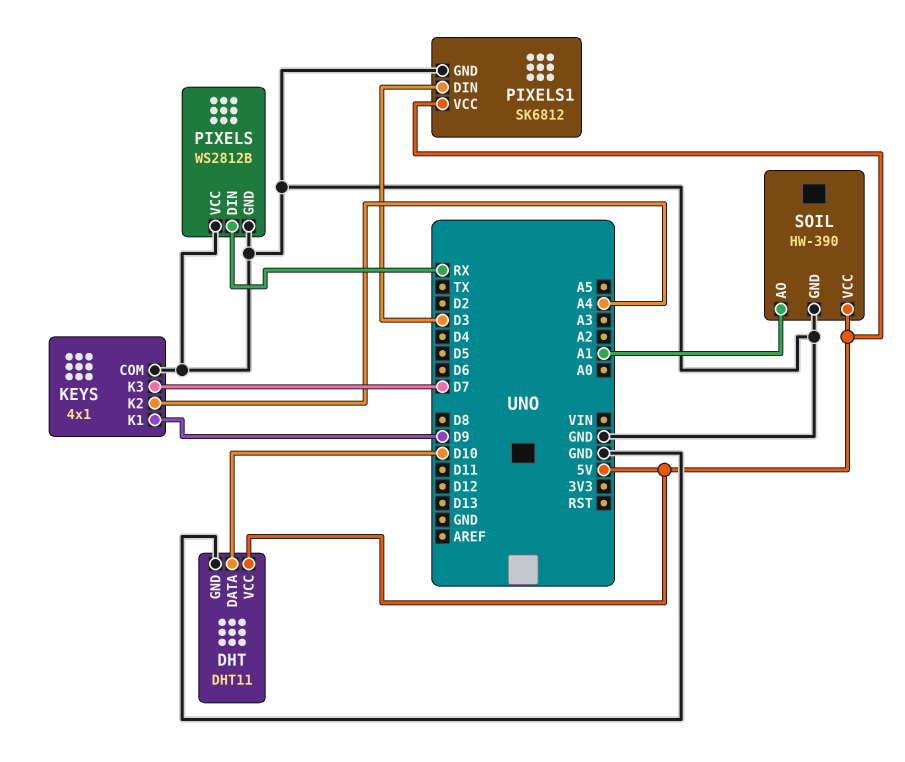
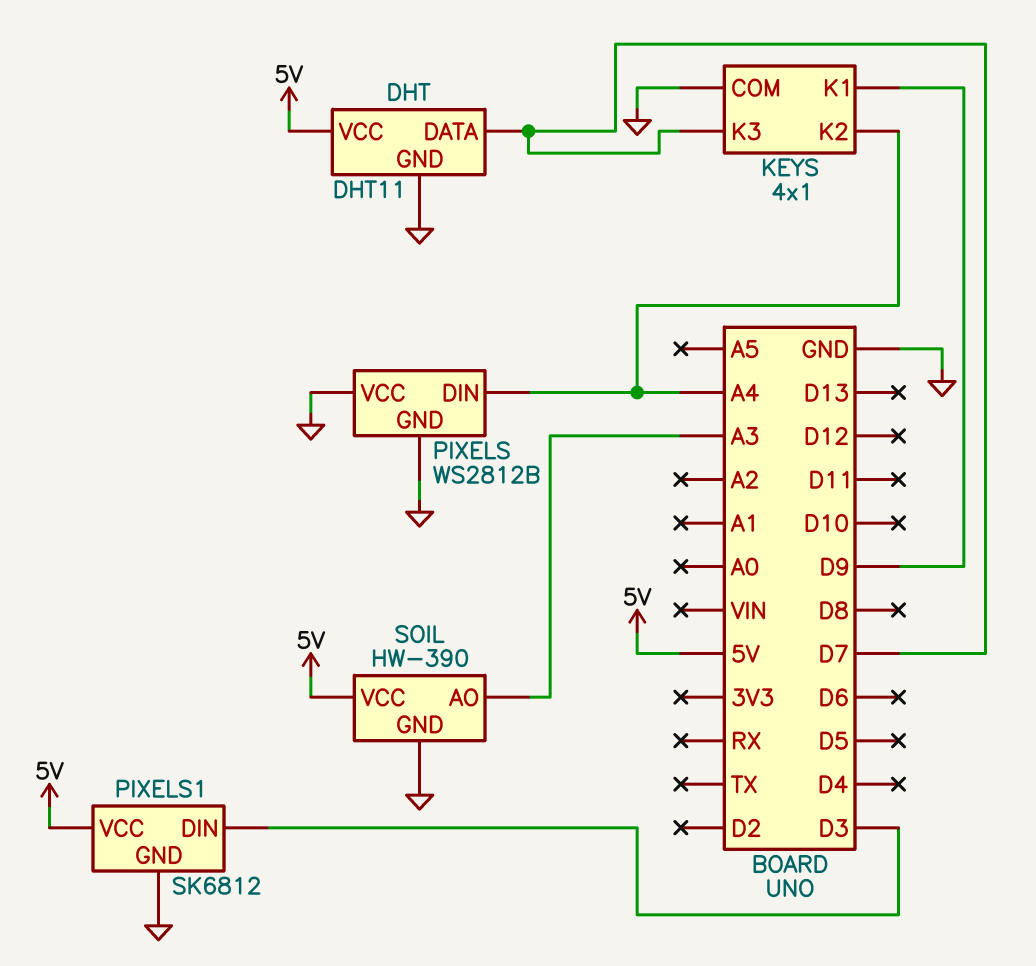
DHT pin DATA: D10 -> D7
PIXELS pin DIN: RX -> A4
SOIL pin AO: A1 -> A3

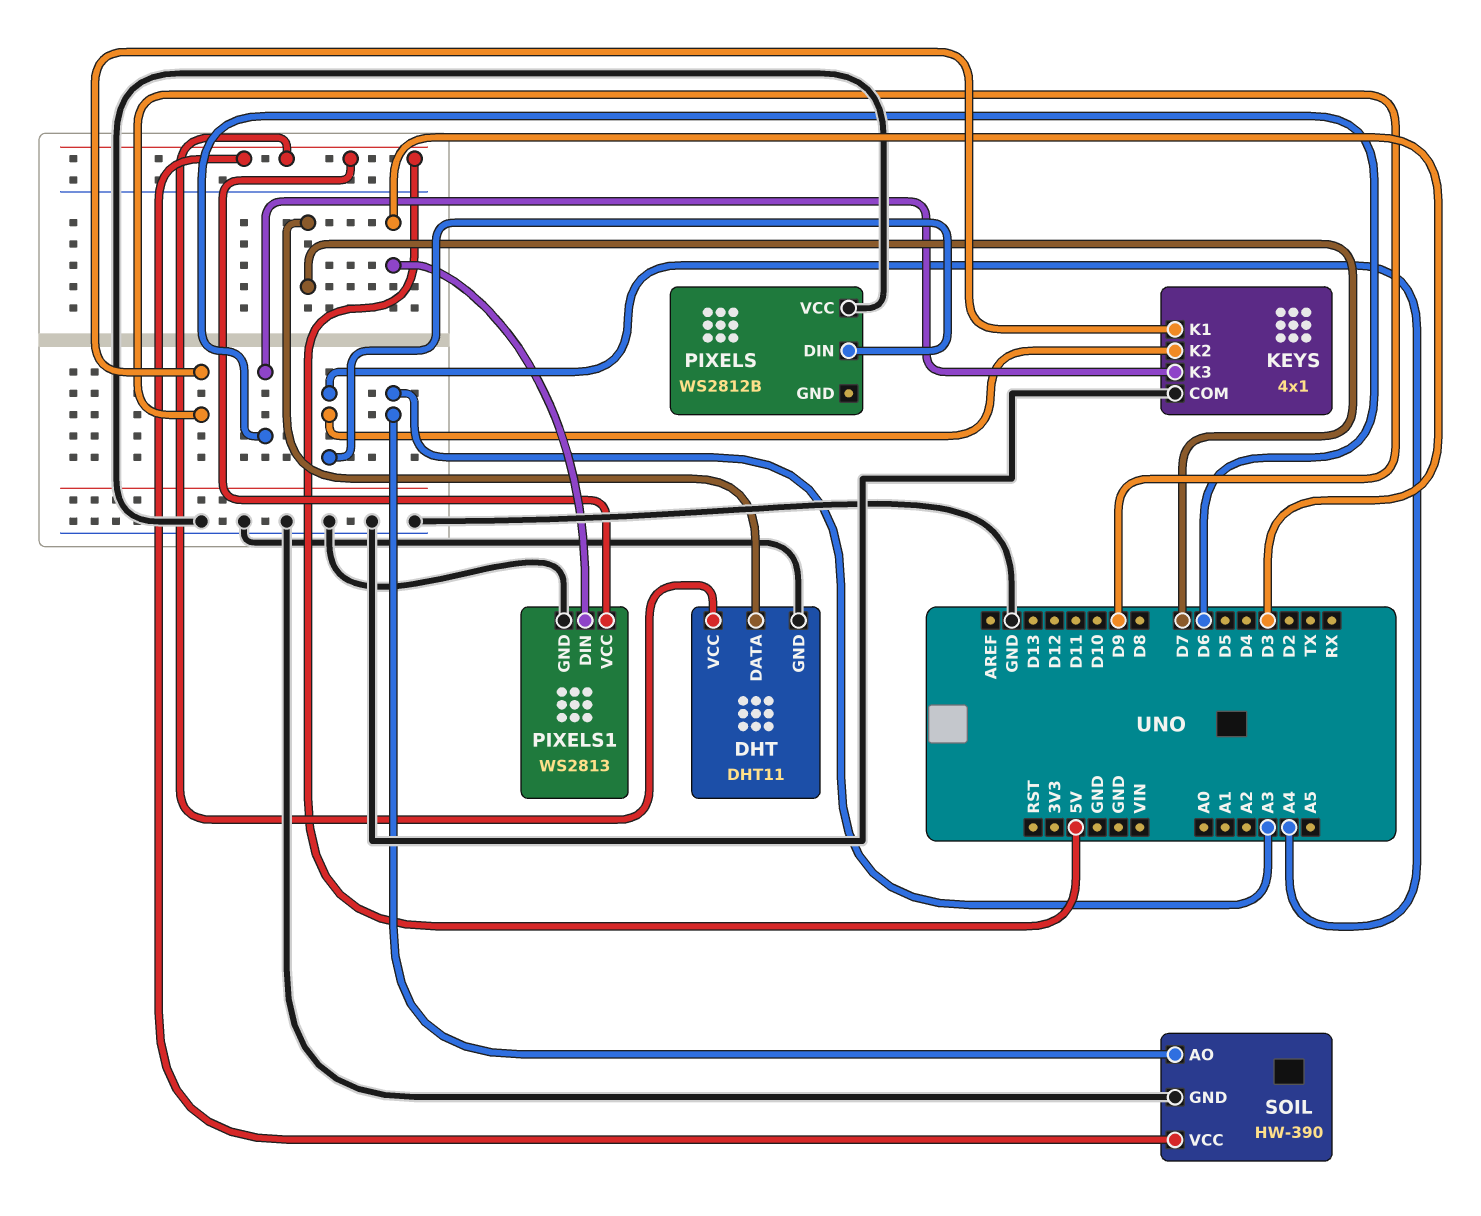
KEYS pin K3: D7 -> D6
PIXELS pin GND: GND -> none
PIXELS1: SK6812 -> WS2813

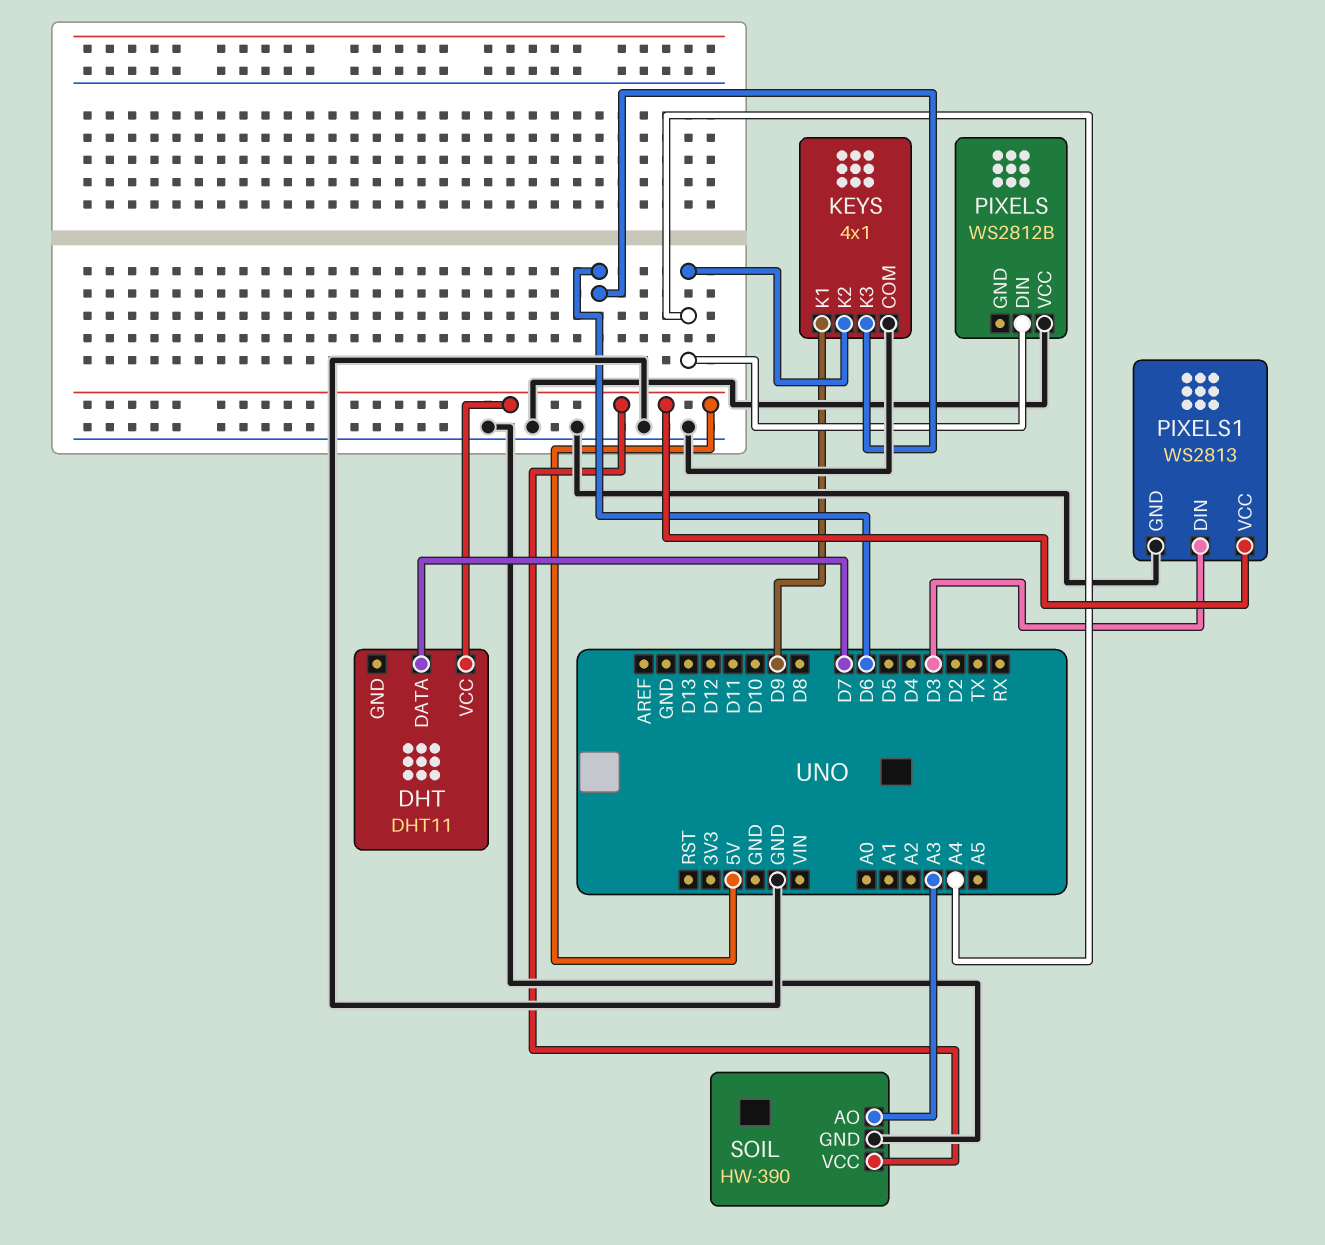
DHT pin GND: GND -> none

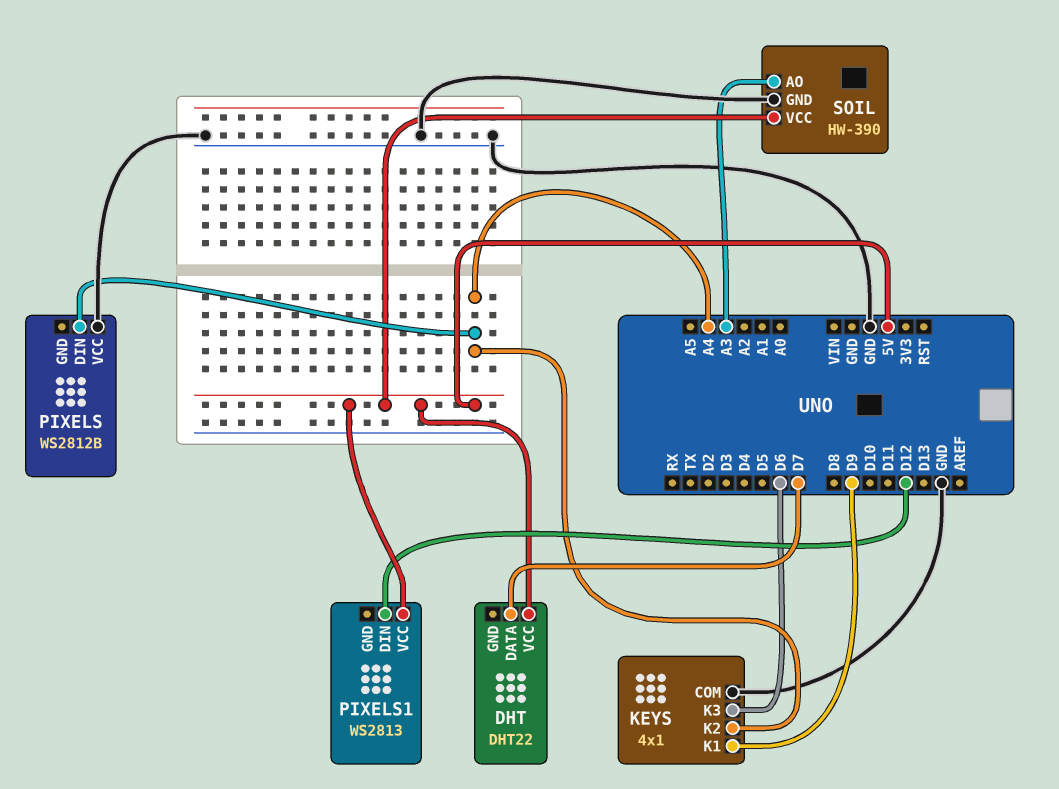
DHT: DHT11 -> DHT22
PIXELS1 pin DIN: D3 -> D12
PIXELS1 pin GND: GND -> none

